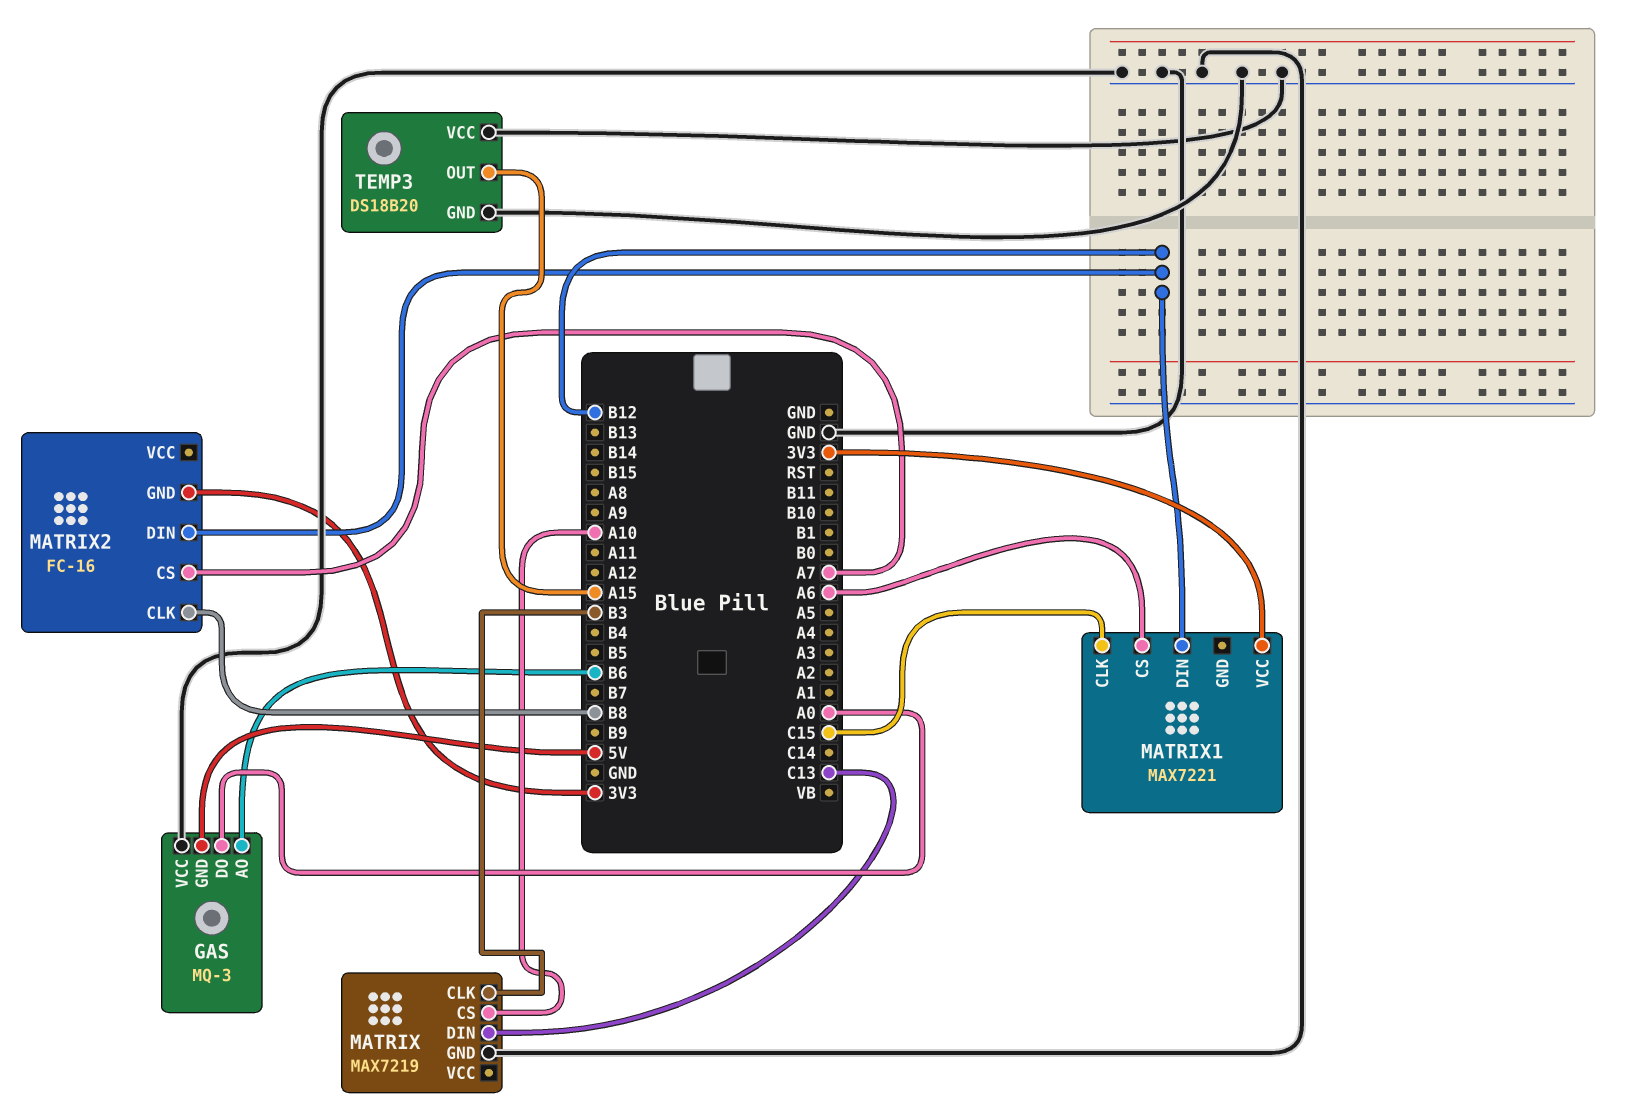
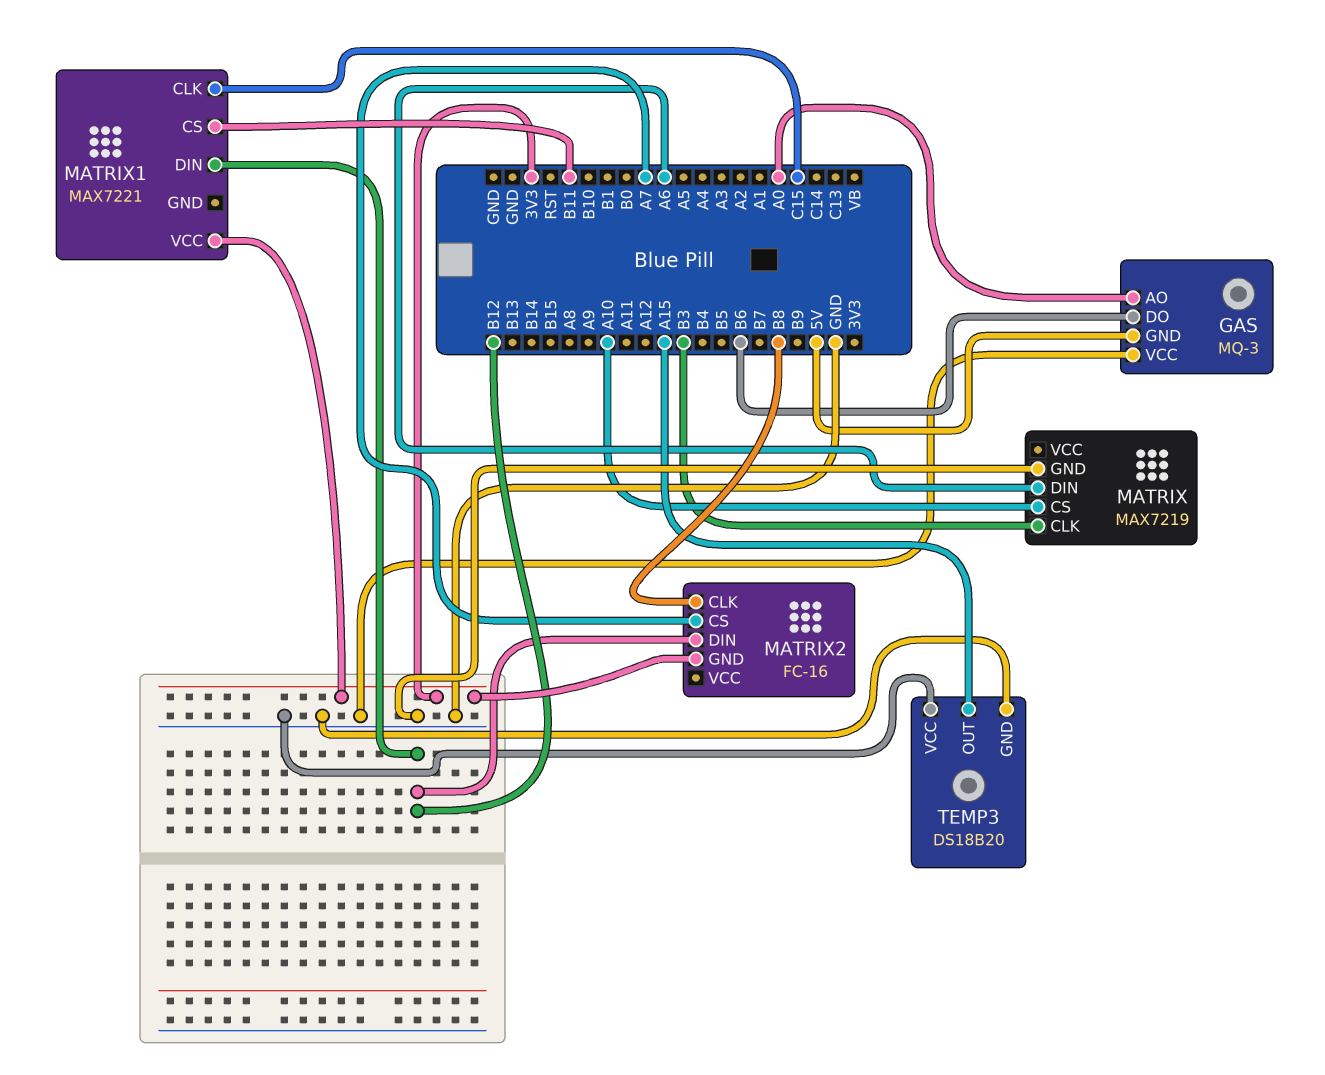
GAS pin AO: B6 -> A0
GAS pin DO: A0 -> B6
MATRIX pin DIN: C13 -> A6
MATRIX1 pin CS: A6 -> B11

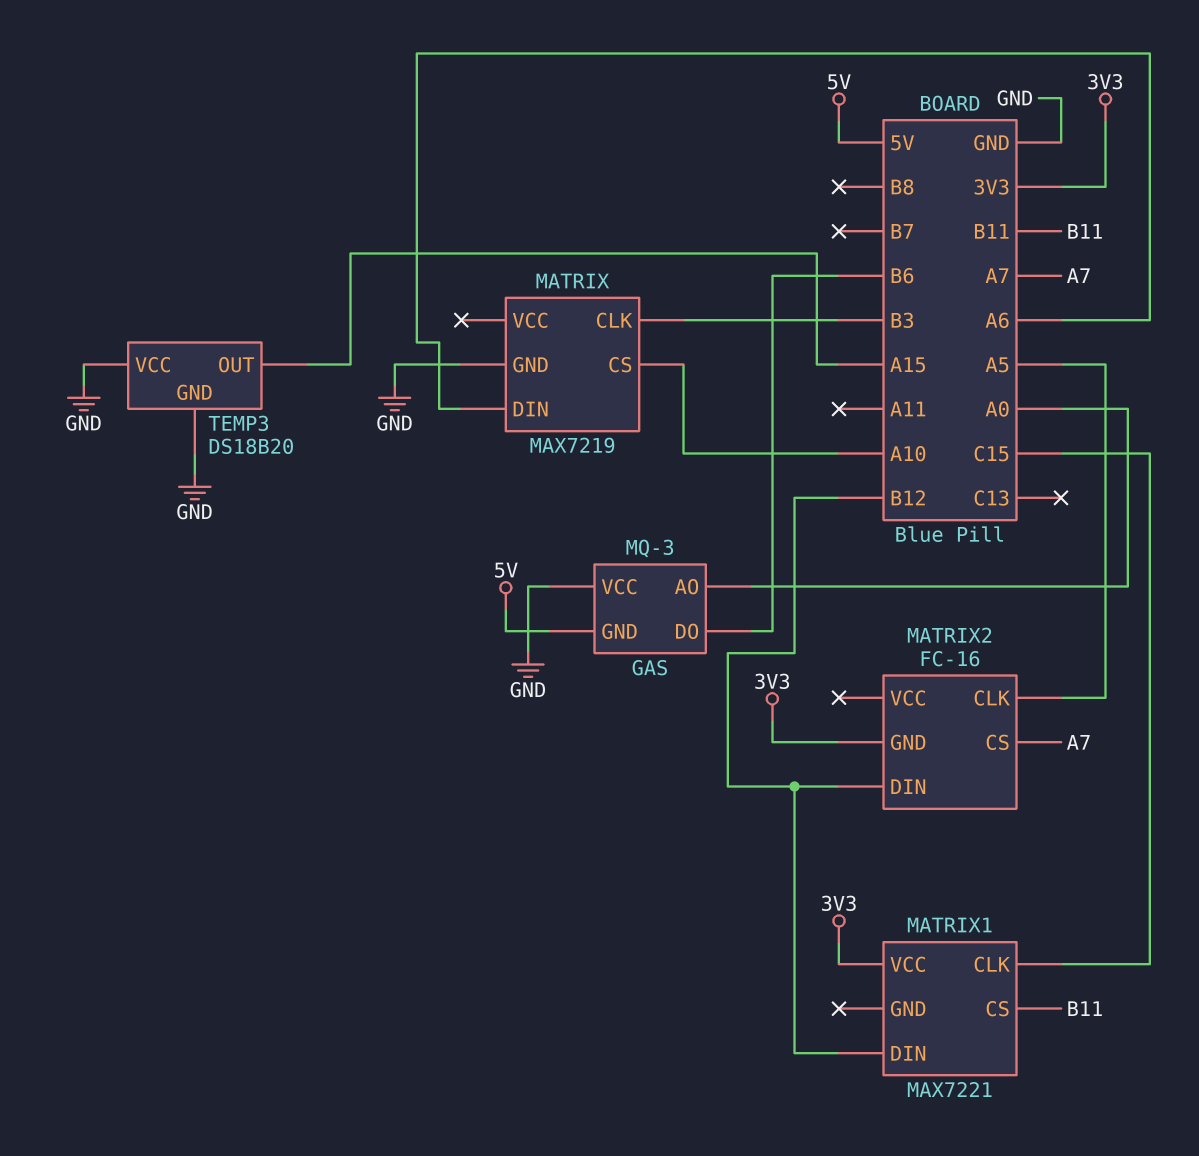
MATRIX2 pin CLK: B8 -> A5

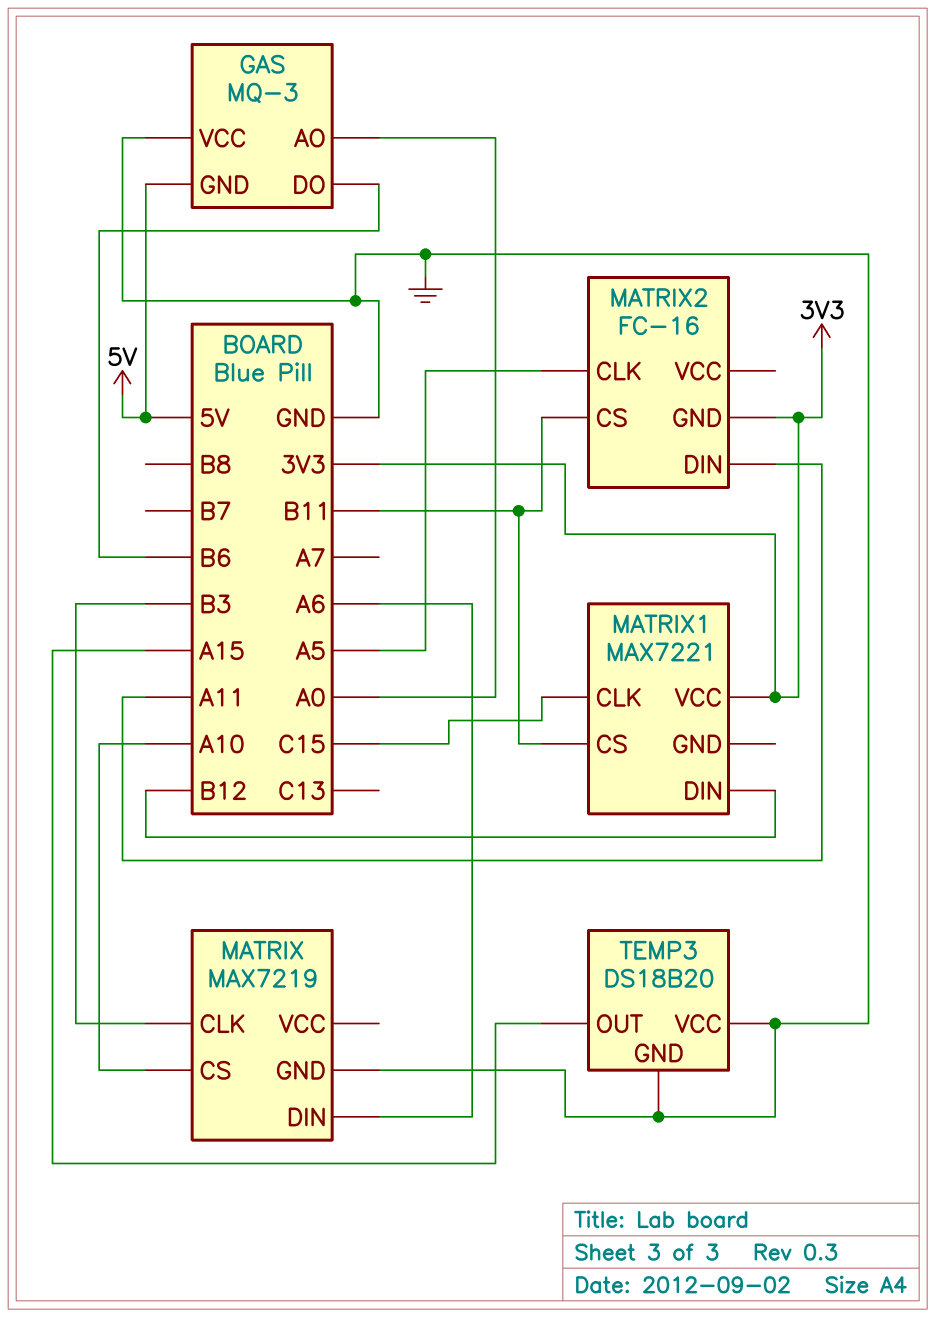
MATRIX2 pin CS: A7 -> B11
MATRIX2 pin DIN: B12 -> A11

